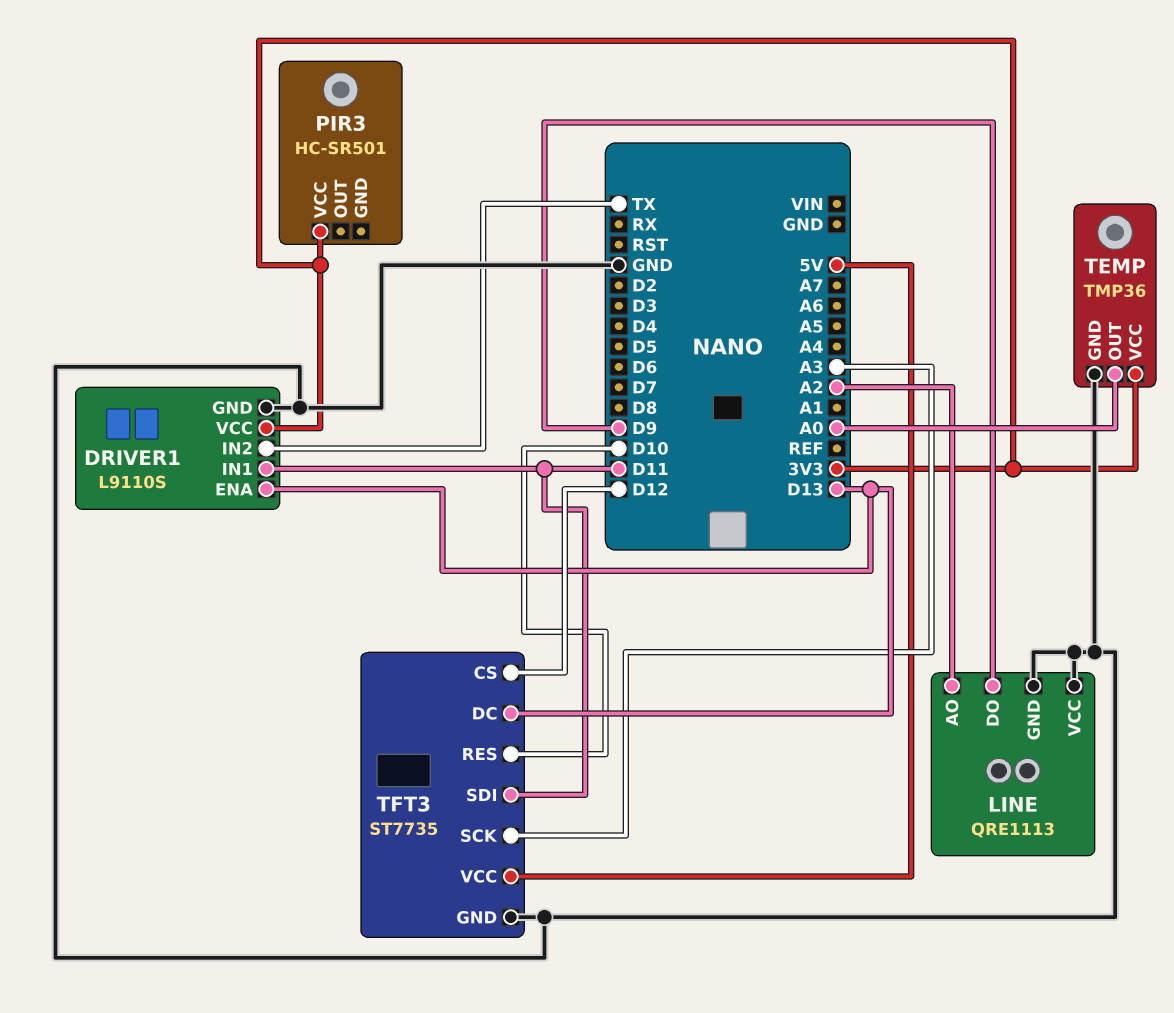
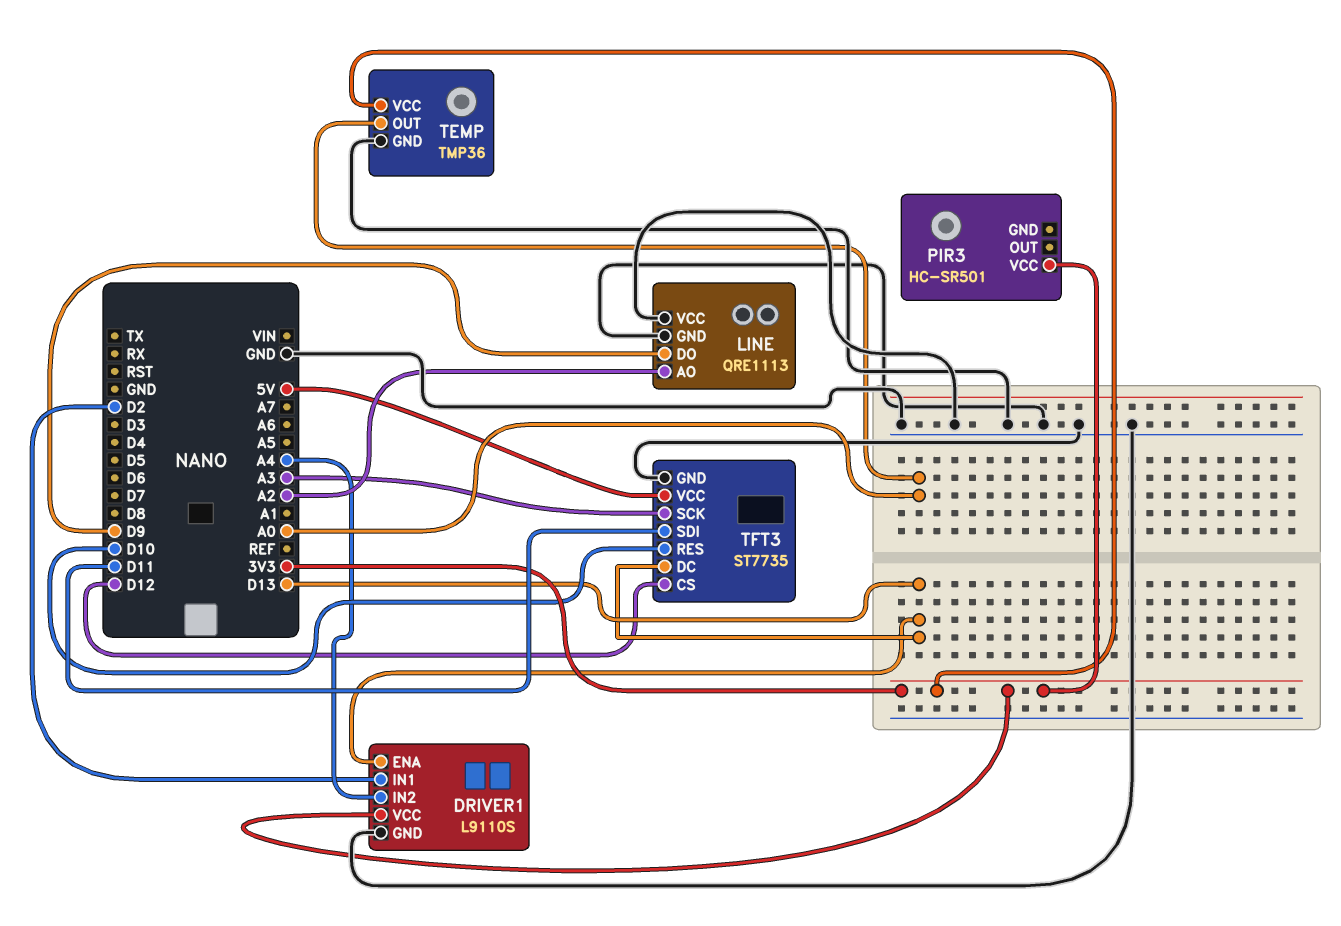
DRIVER1 pin IN1: D11 -> D2
DRIVER1 pin IN2: TX -> A4

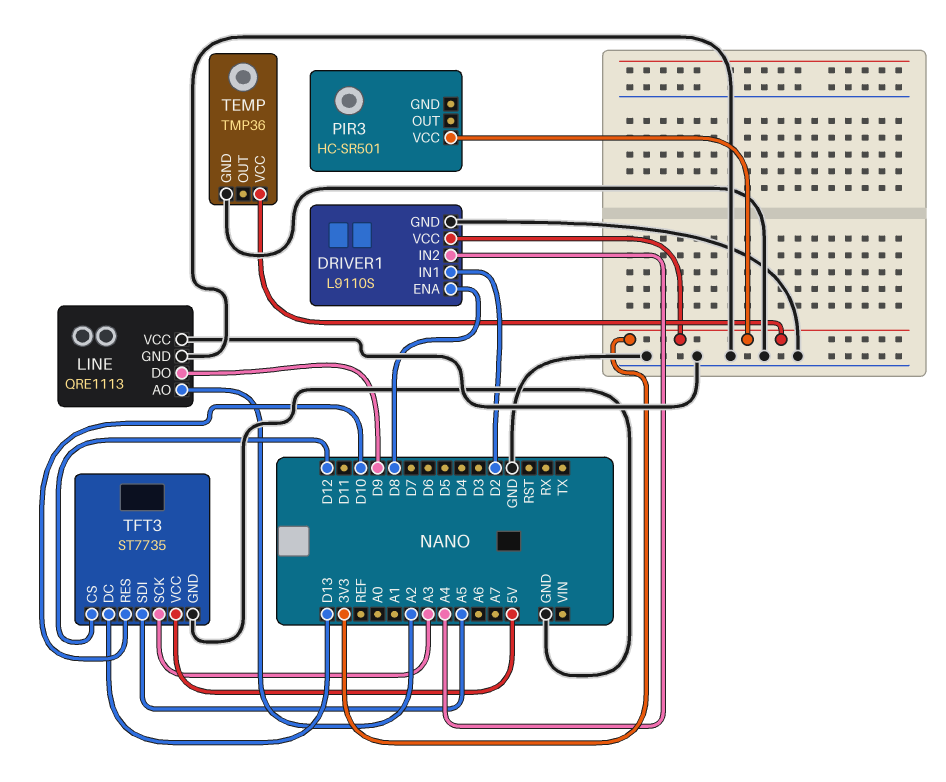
DRIVER1 pin ENA: D13 -> D8
TEMP pin OUT: A0 -> none
TFT3 pin SDI: D11 -> A5

